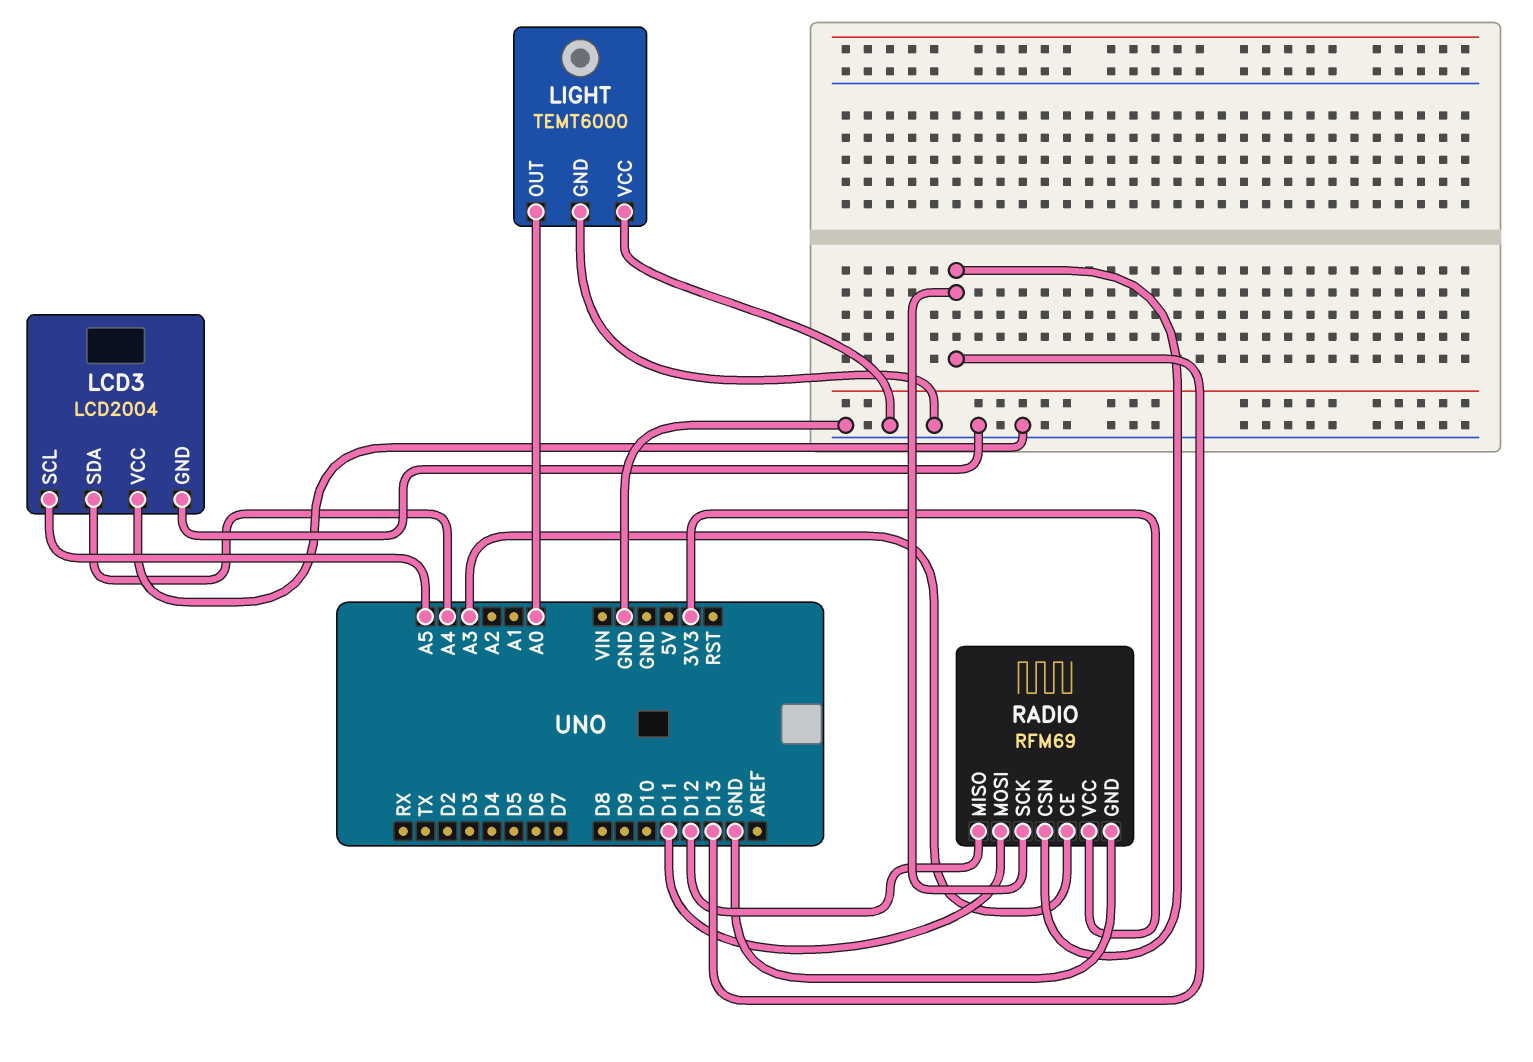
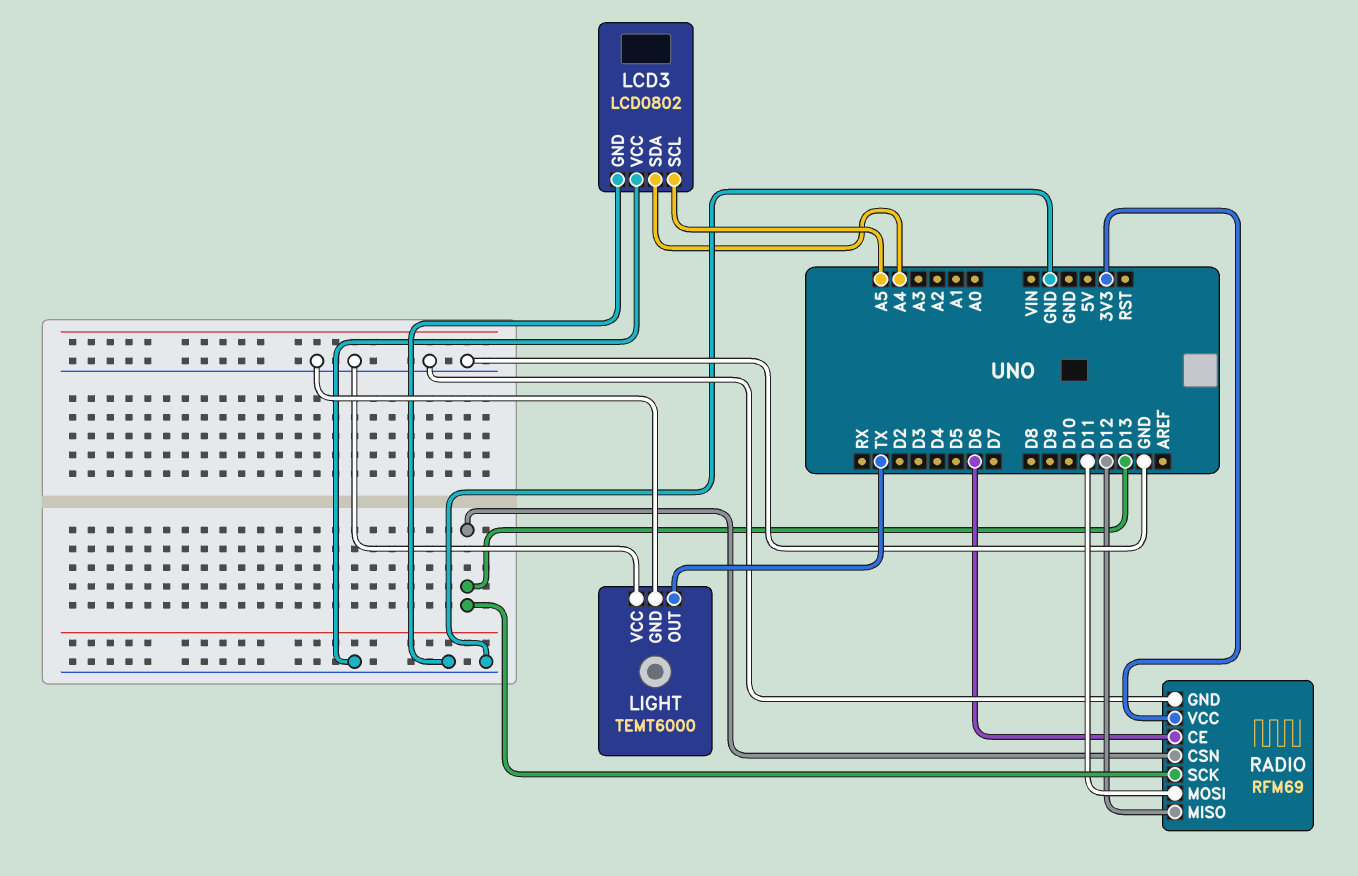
LCD3: LCD2004 -> LCD0802
LIGHT pin OUT: A0 -> TX
RADIO pin CE: A3 -> D6

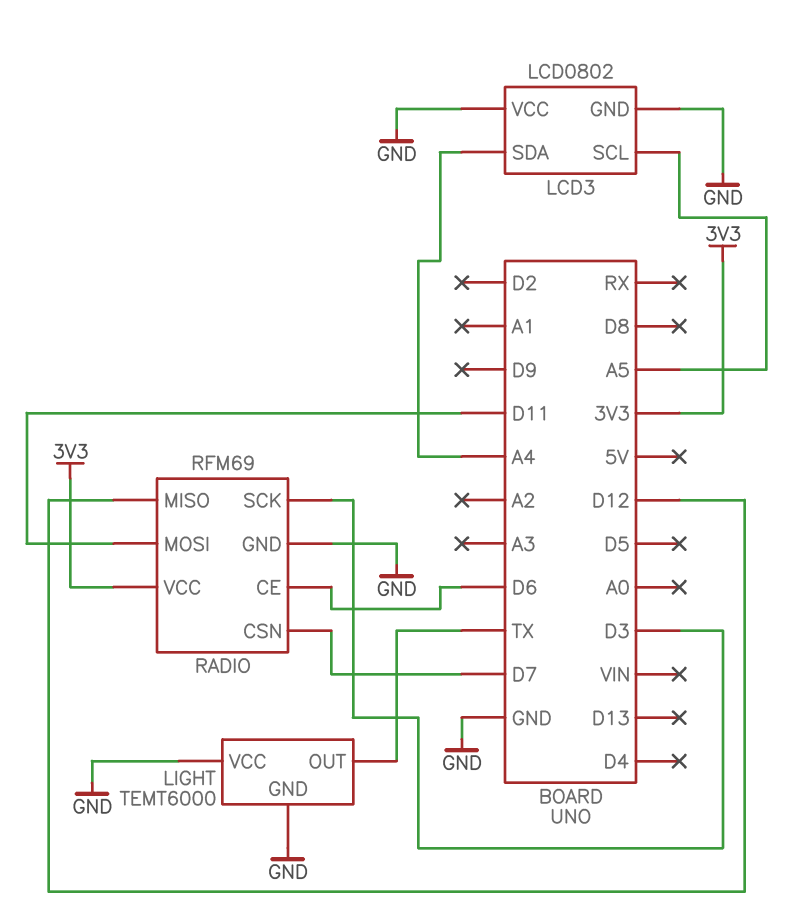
RADIO pin CSN: D13 -> D7
RADIO pin SCK: D13 -> D3

